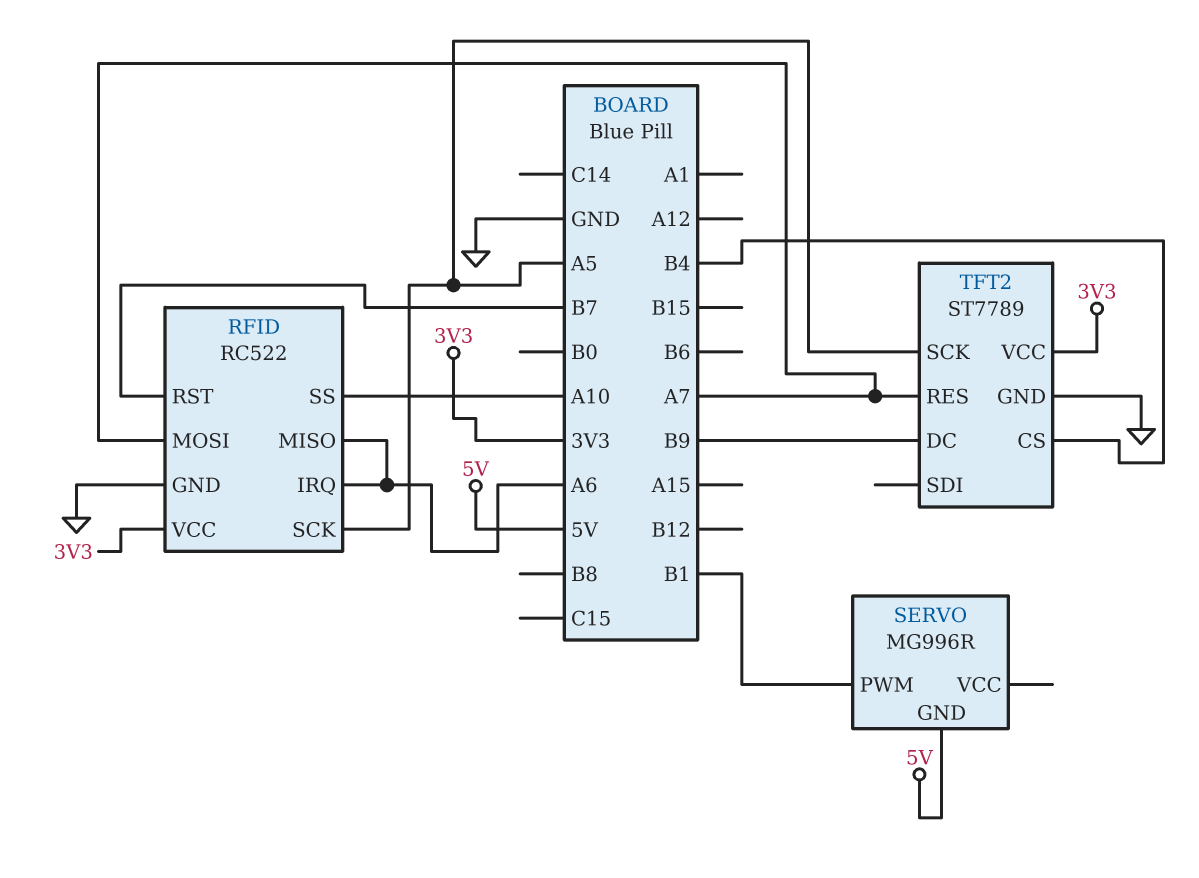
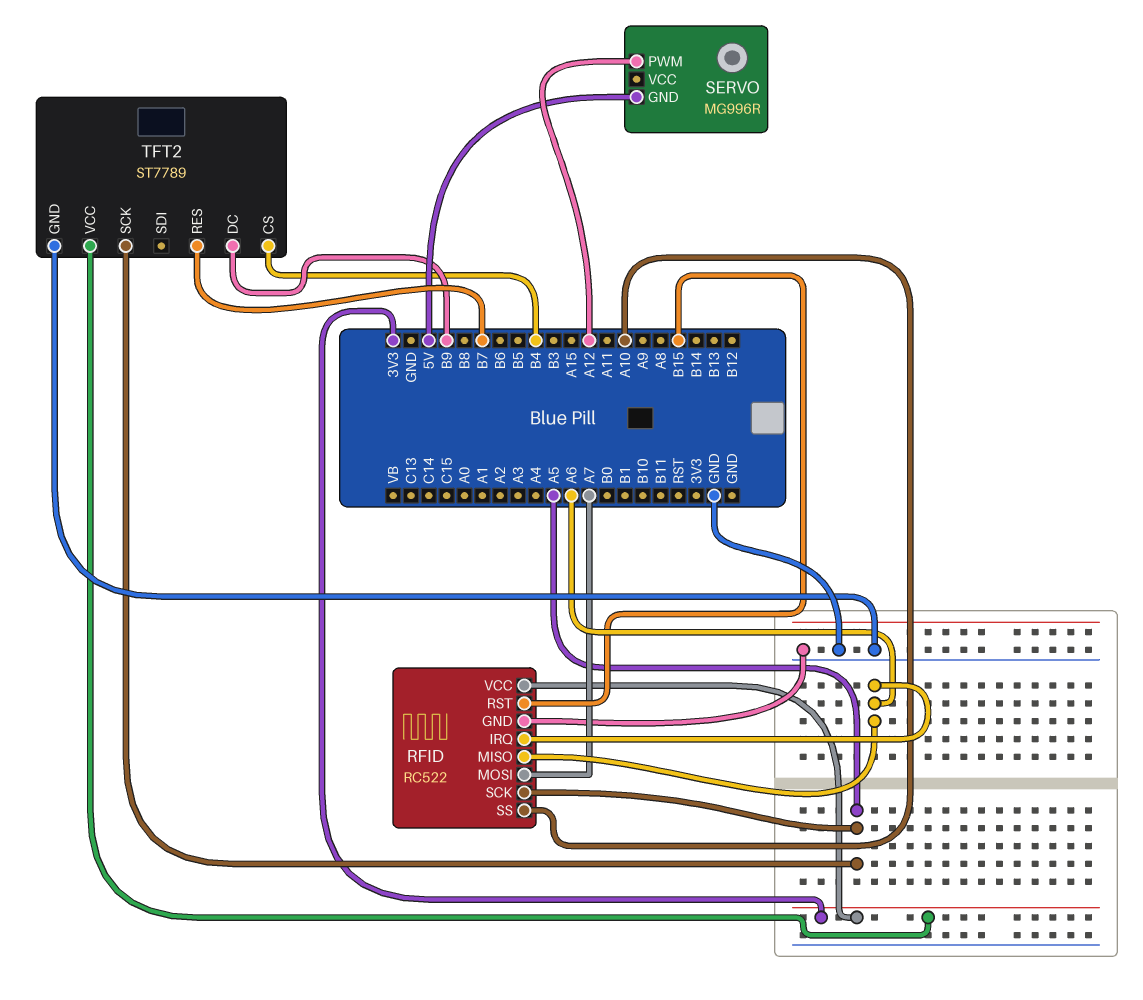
RFID pin RST: B7 -> B15
SERVO pin PWM: B1 -> A12
TFT2 pin RES: A7 -> B7

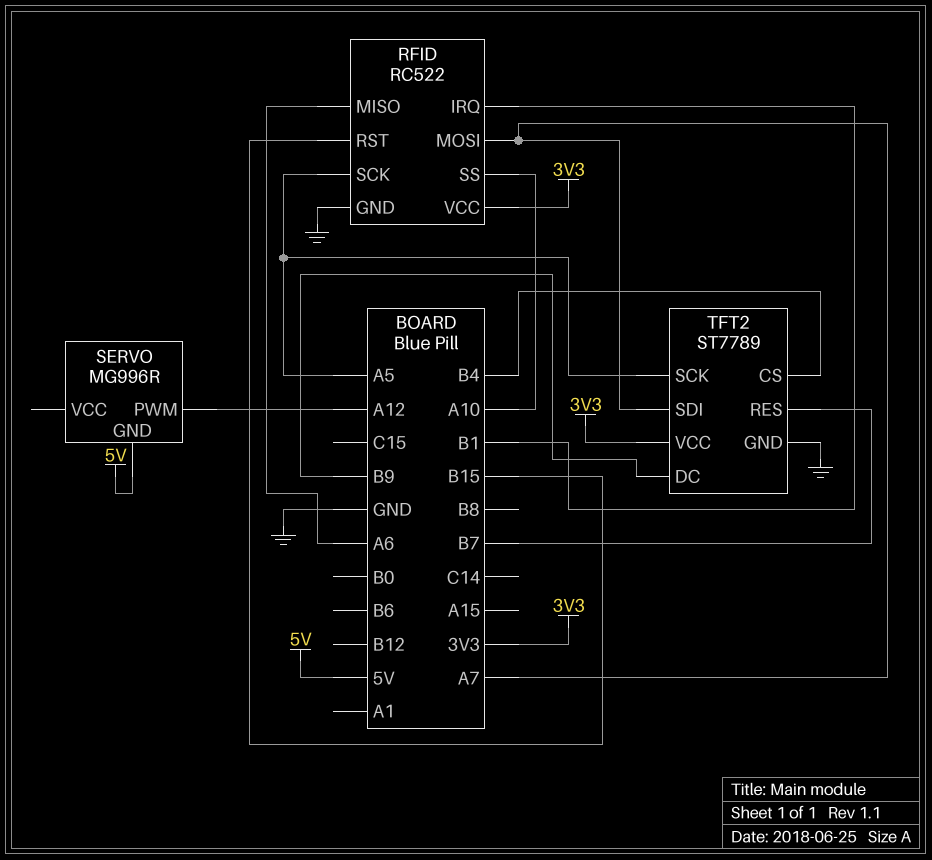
RFID pin IRQ: A6 -> B1
TFT2 pin SDI: none -> A7

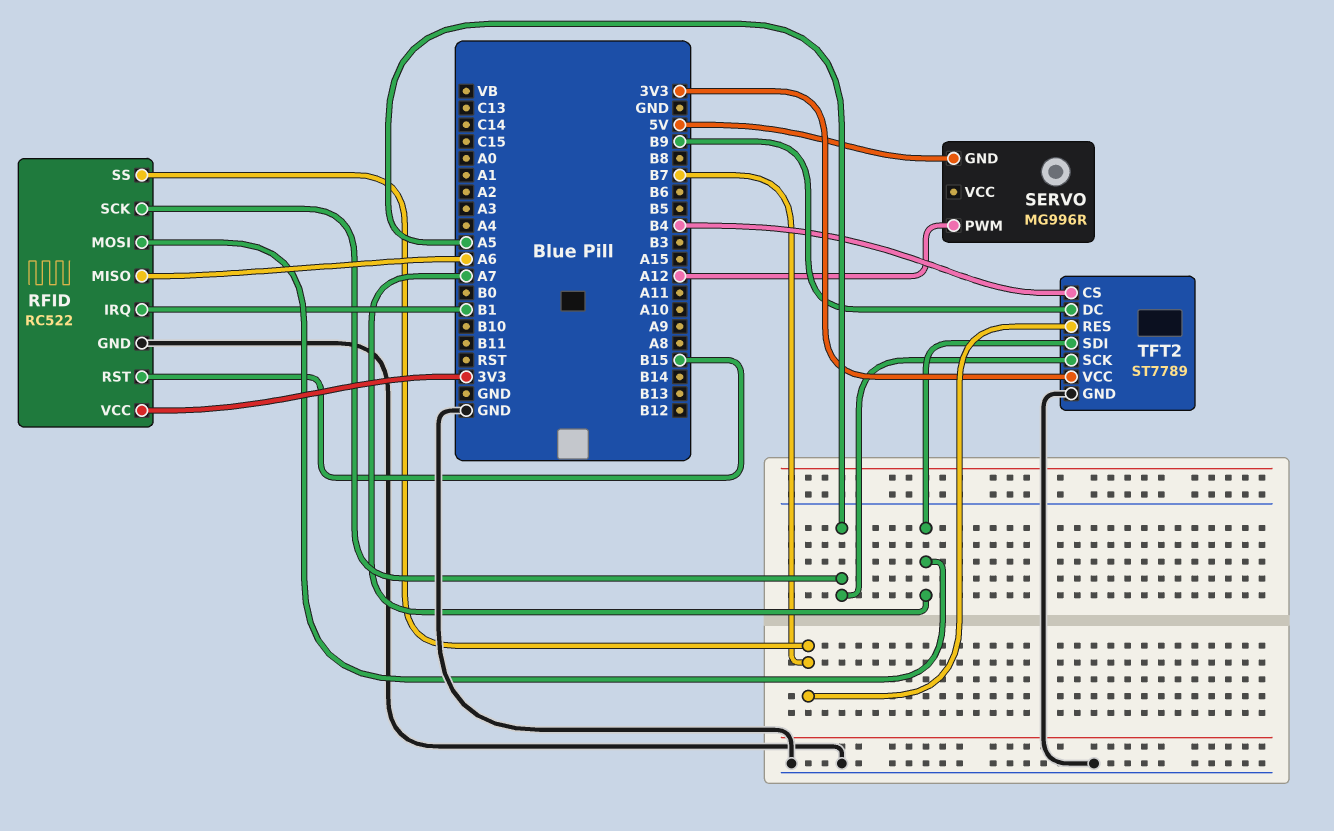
RFID pin SS: A10 -> B7

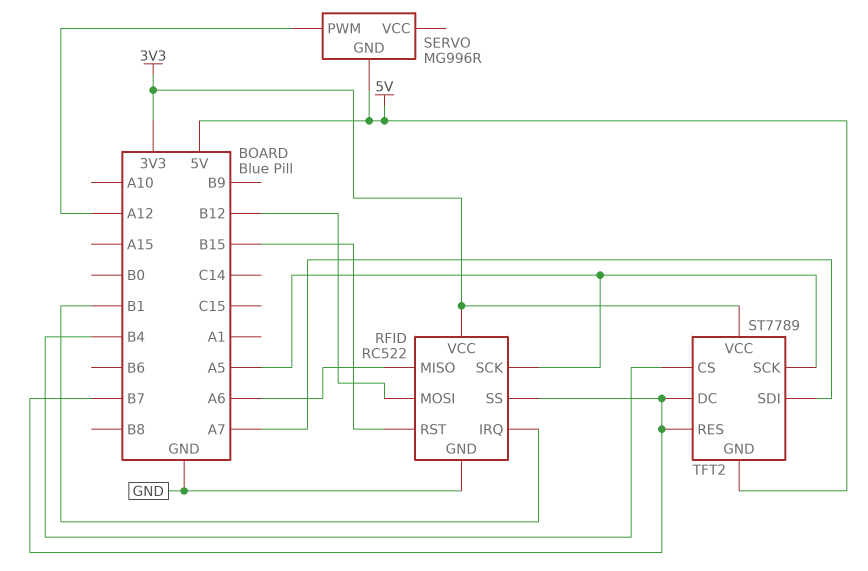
RFID pin MOSI: A7 -> B12
TFT2 pin DC: B9 -> B7
TFT2 pin GND: GND -> 5V

